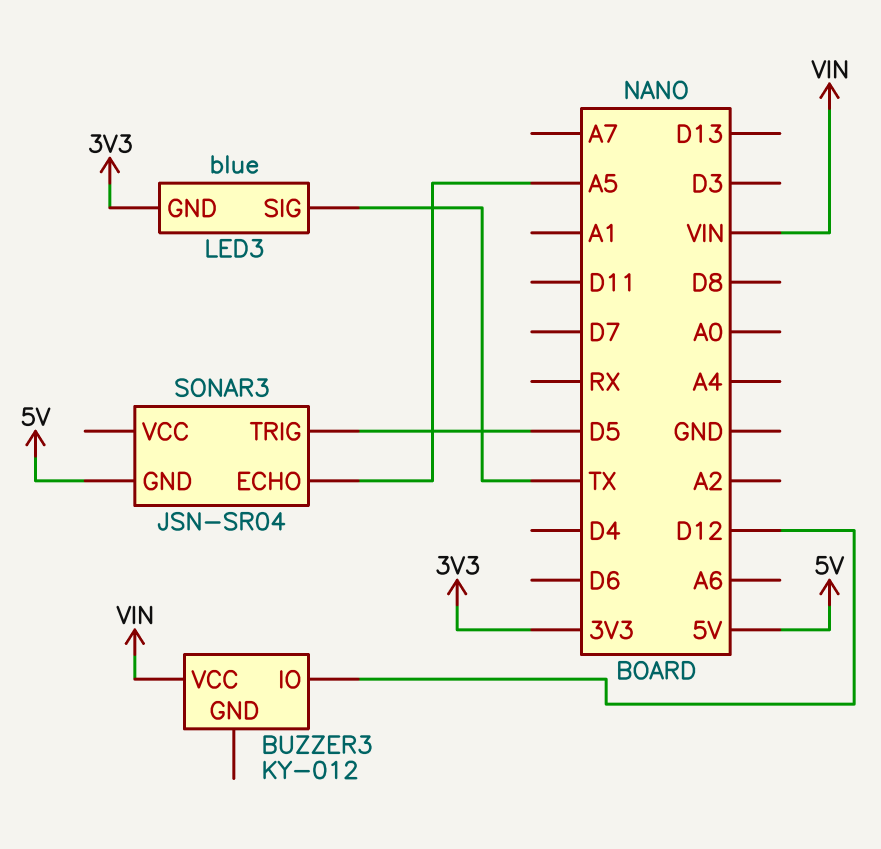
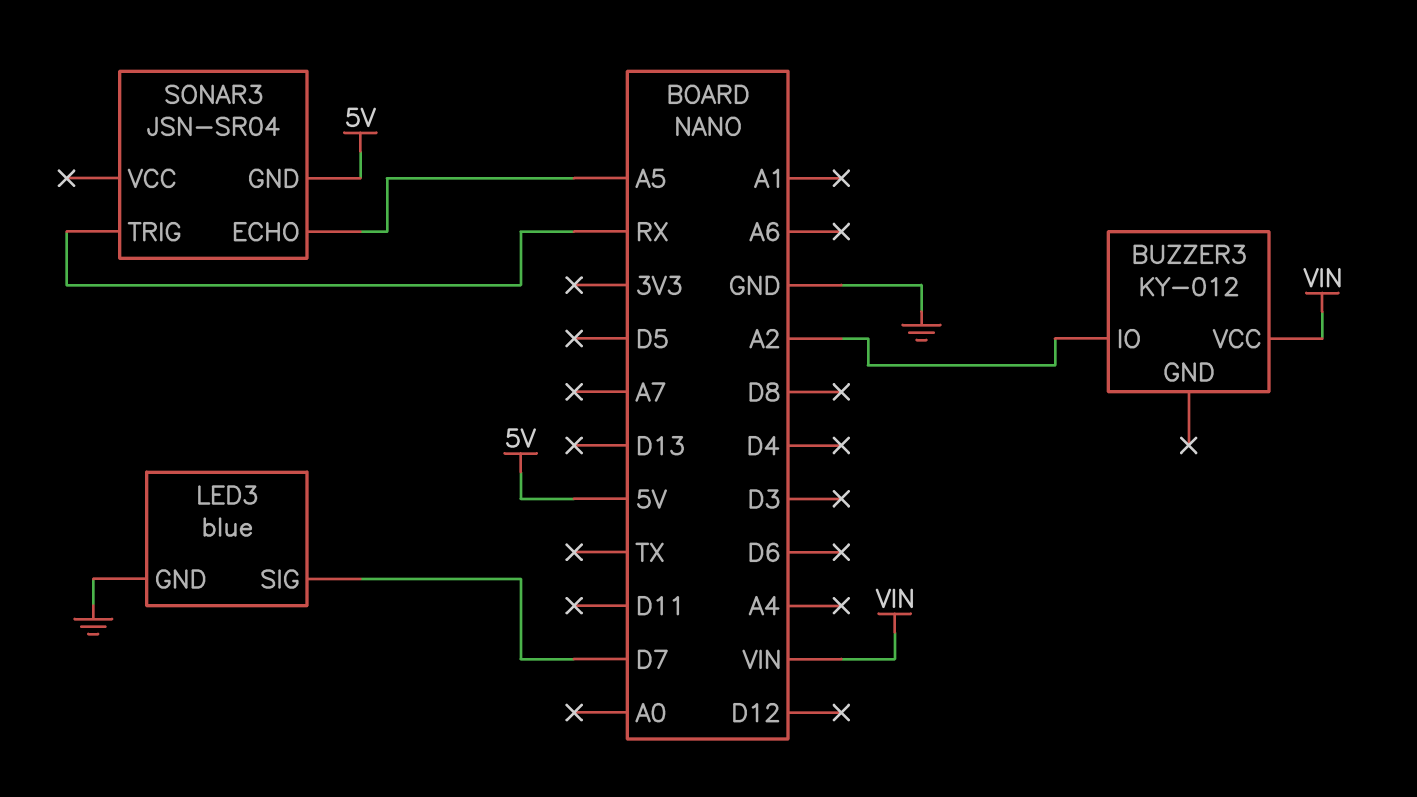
BUZZER3 pin IO: D12 -> A2
LED3 pin GND: 3V3 -> GND
LED3 pin SIG: TX -> D7
SONAR3 pin TRIG: D5 -> RX

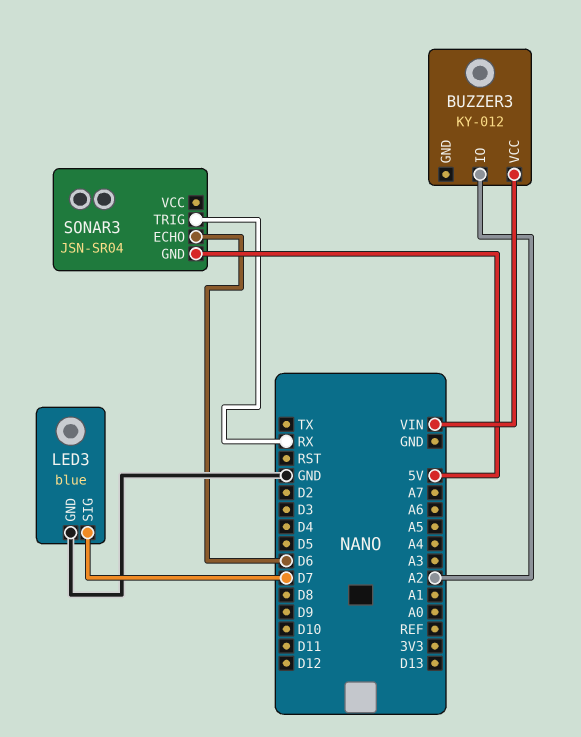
SONAR3 pin ECHO: A5 -> D6

